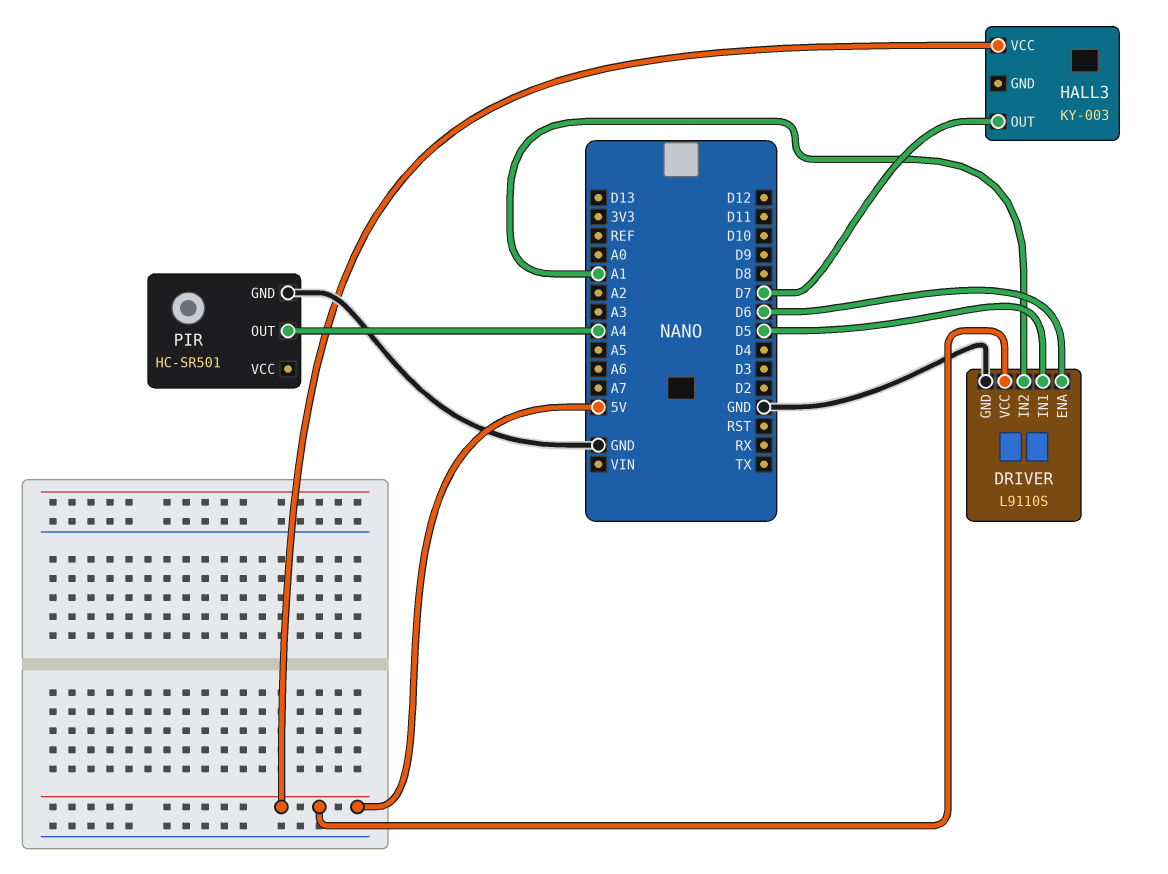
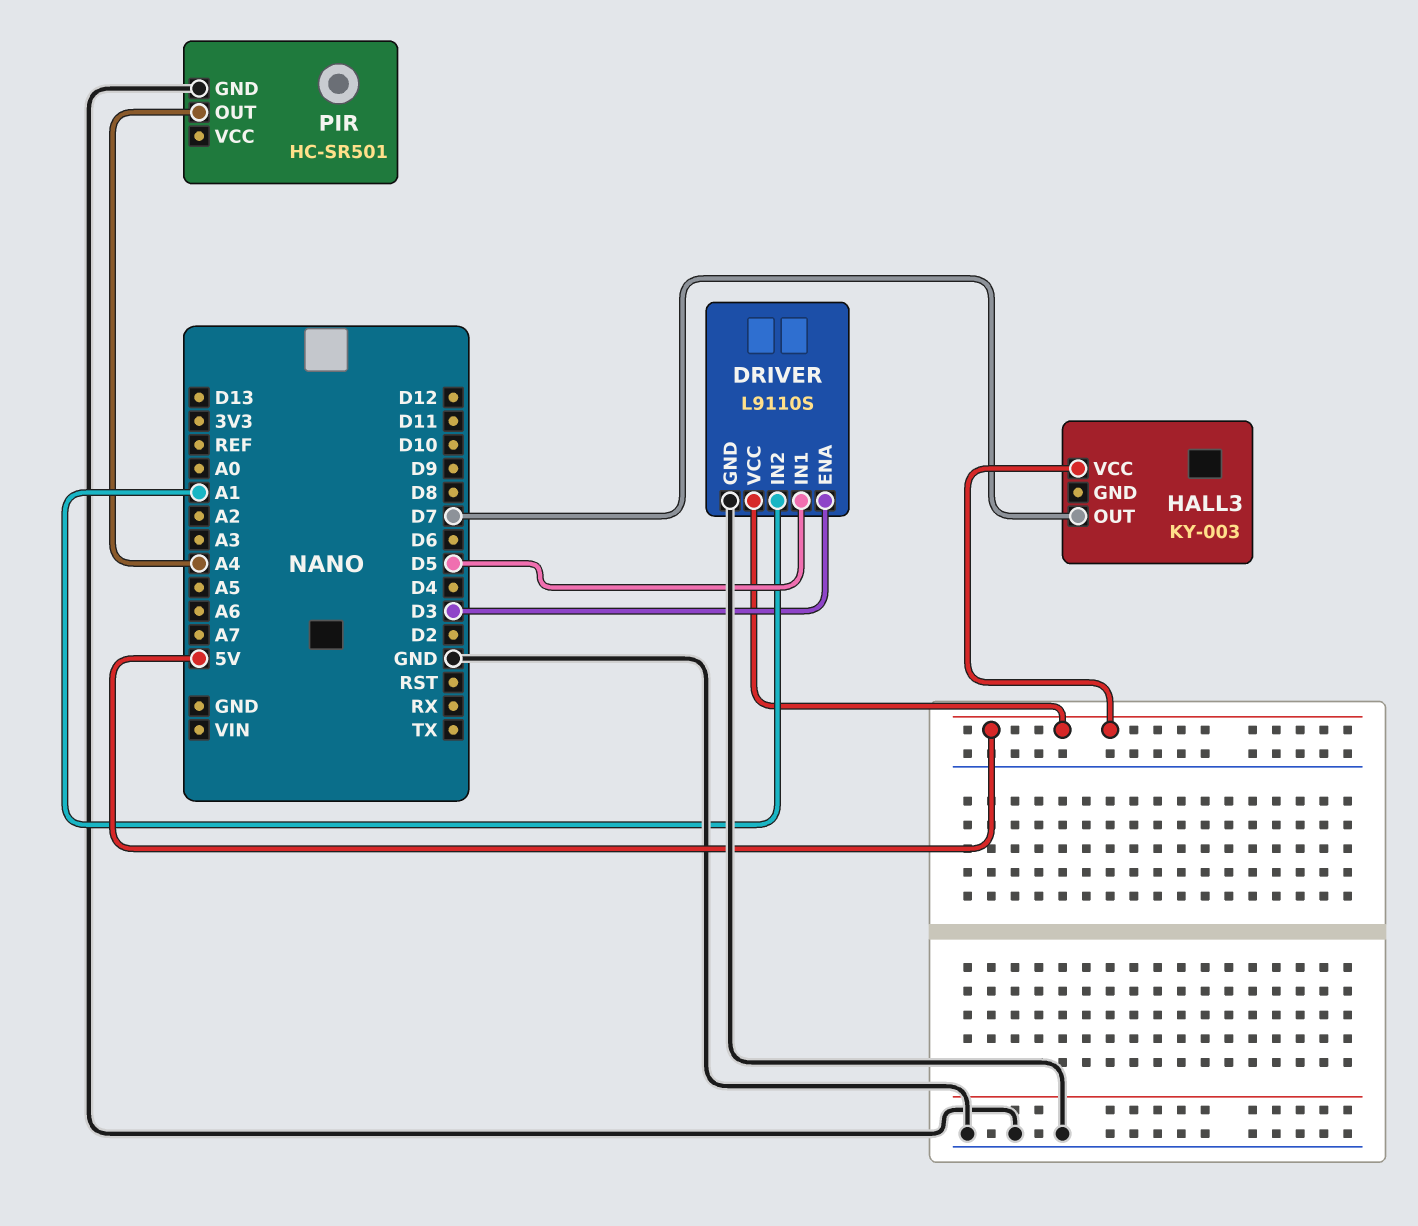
DRIVER pin ENA: D6 -> D3

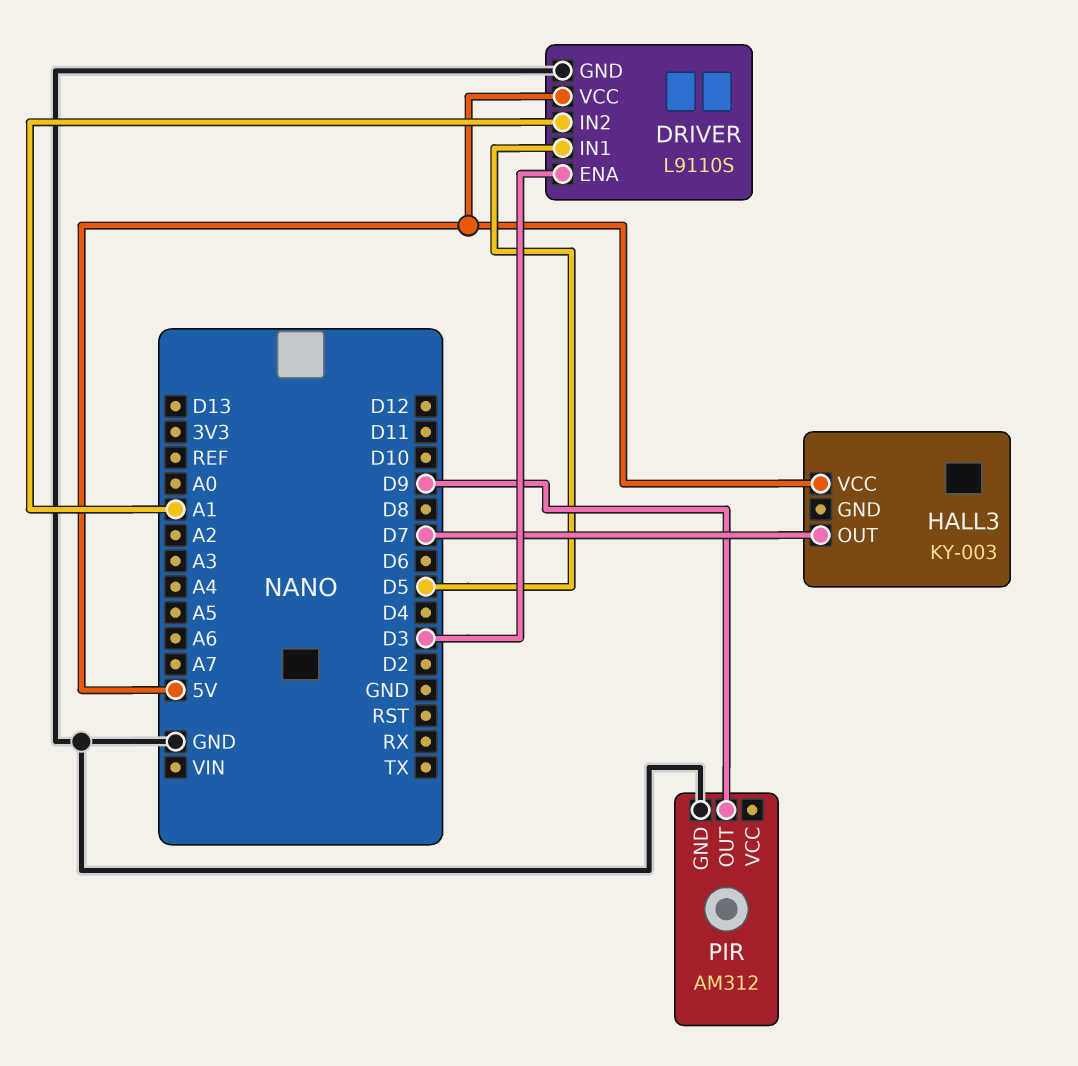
PIR: HC-SR501 -> AM312
PIR pin OUT: A4 -> D9

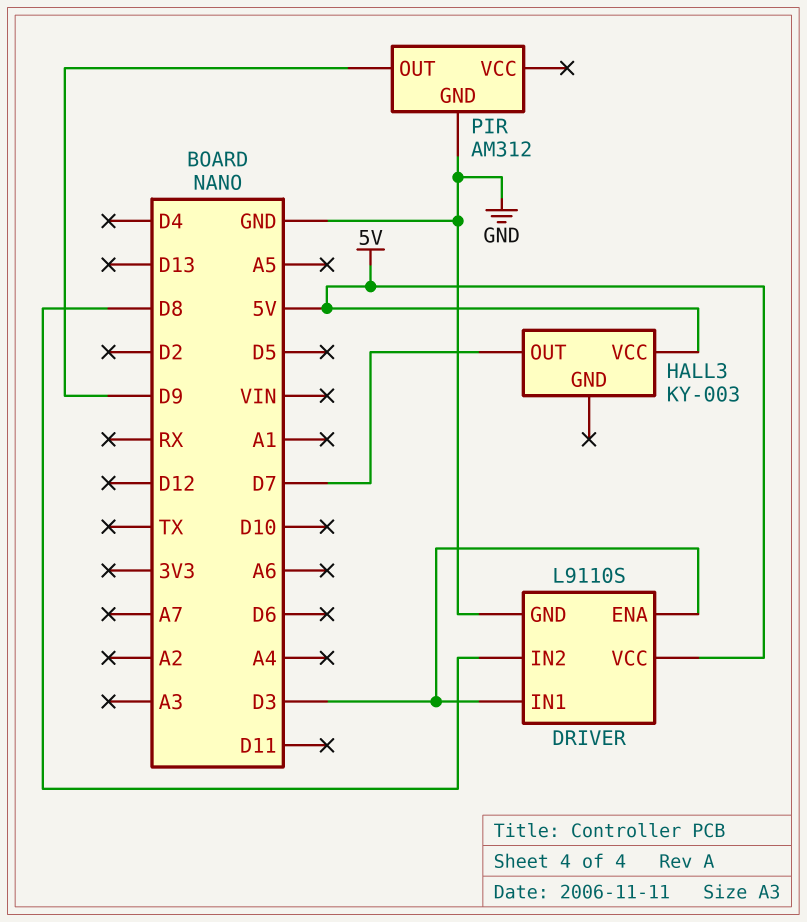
DRIVER pin IN1: D5 -> D3
DRIVER pin IN2: A1 -> D8

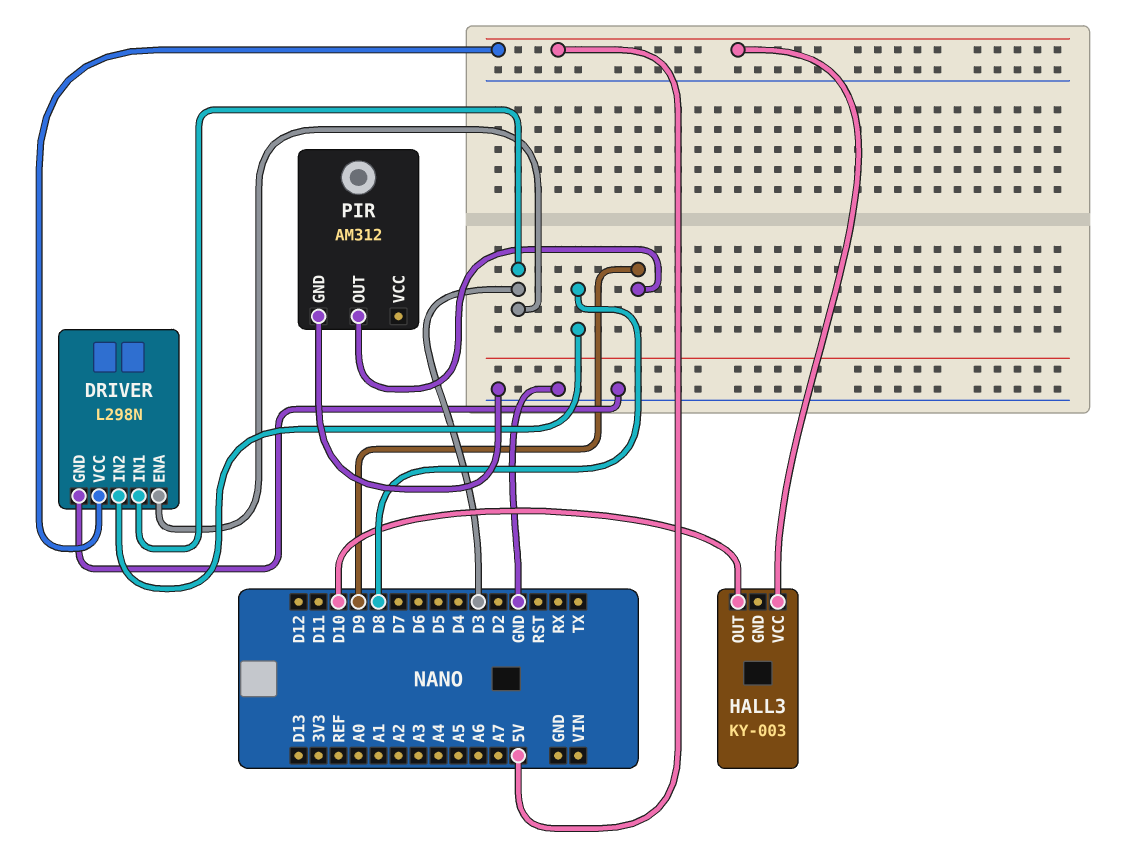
DRIVER: L9110S -> L298N
HALL3 pin OUT: D7 -> D10

